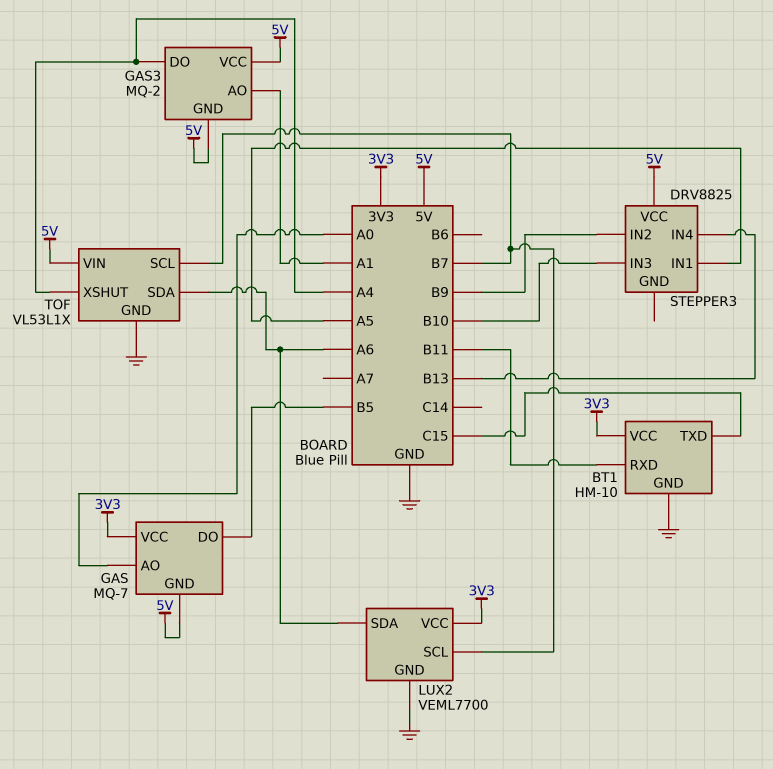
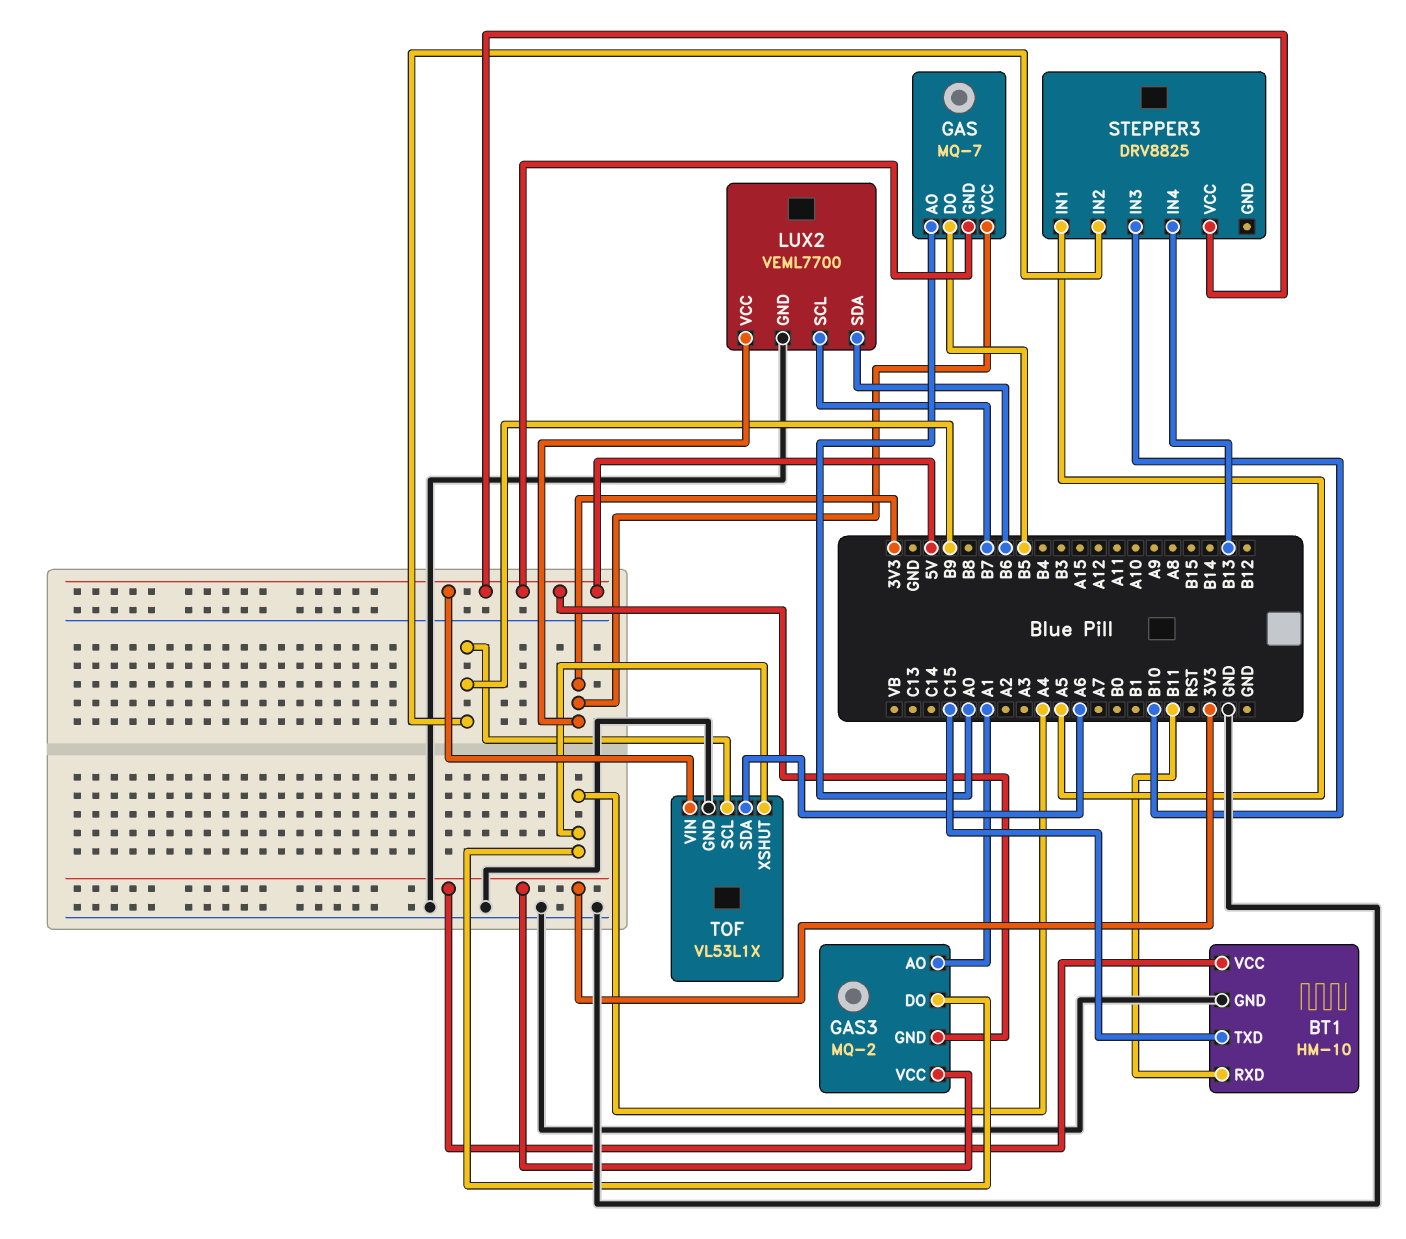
GAS3 pin VCC: 5V -> 3V3
LUX2 pin SDA: A6 -> B6
TOF pin SCL: B7 -> B9

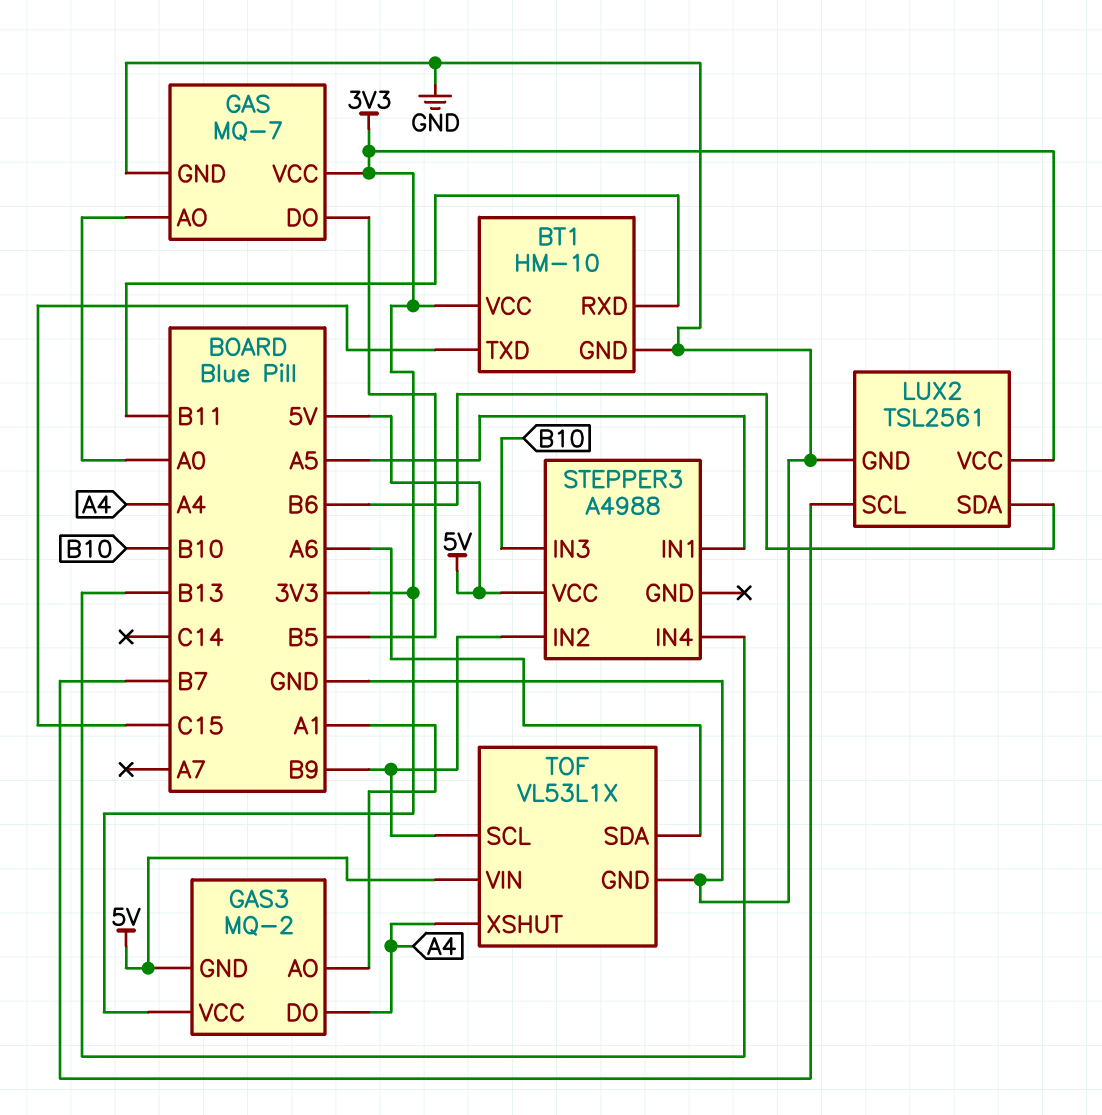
GAS pin GND: 5V -> GND
LUX2: VEML7700 -> TSL2561
STEPPER3: DRV8825 -> A4988

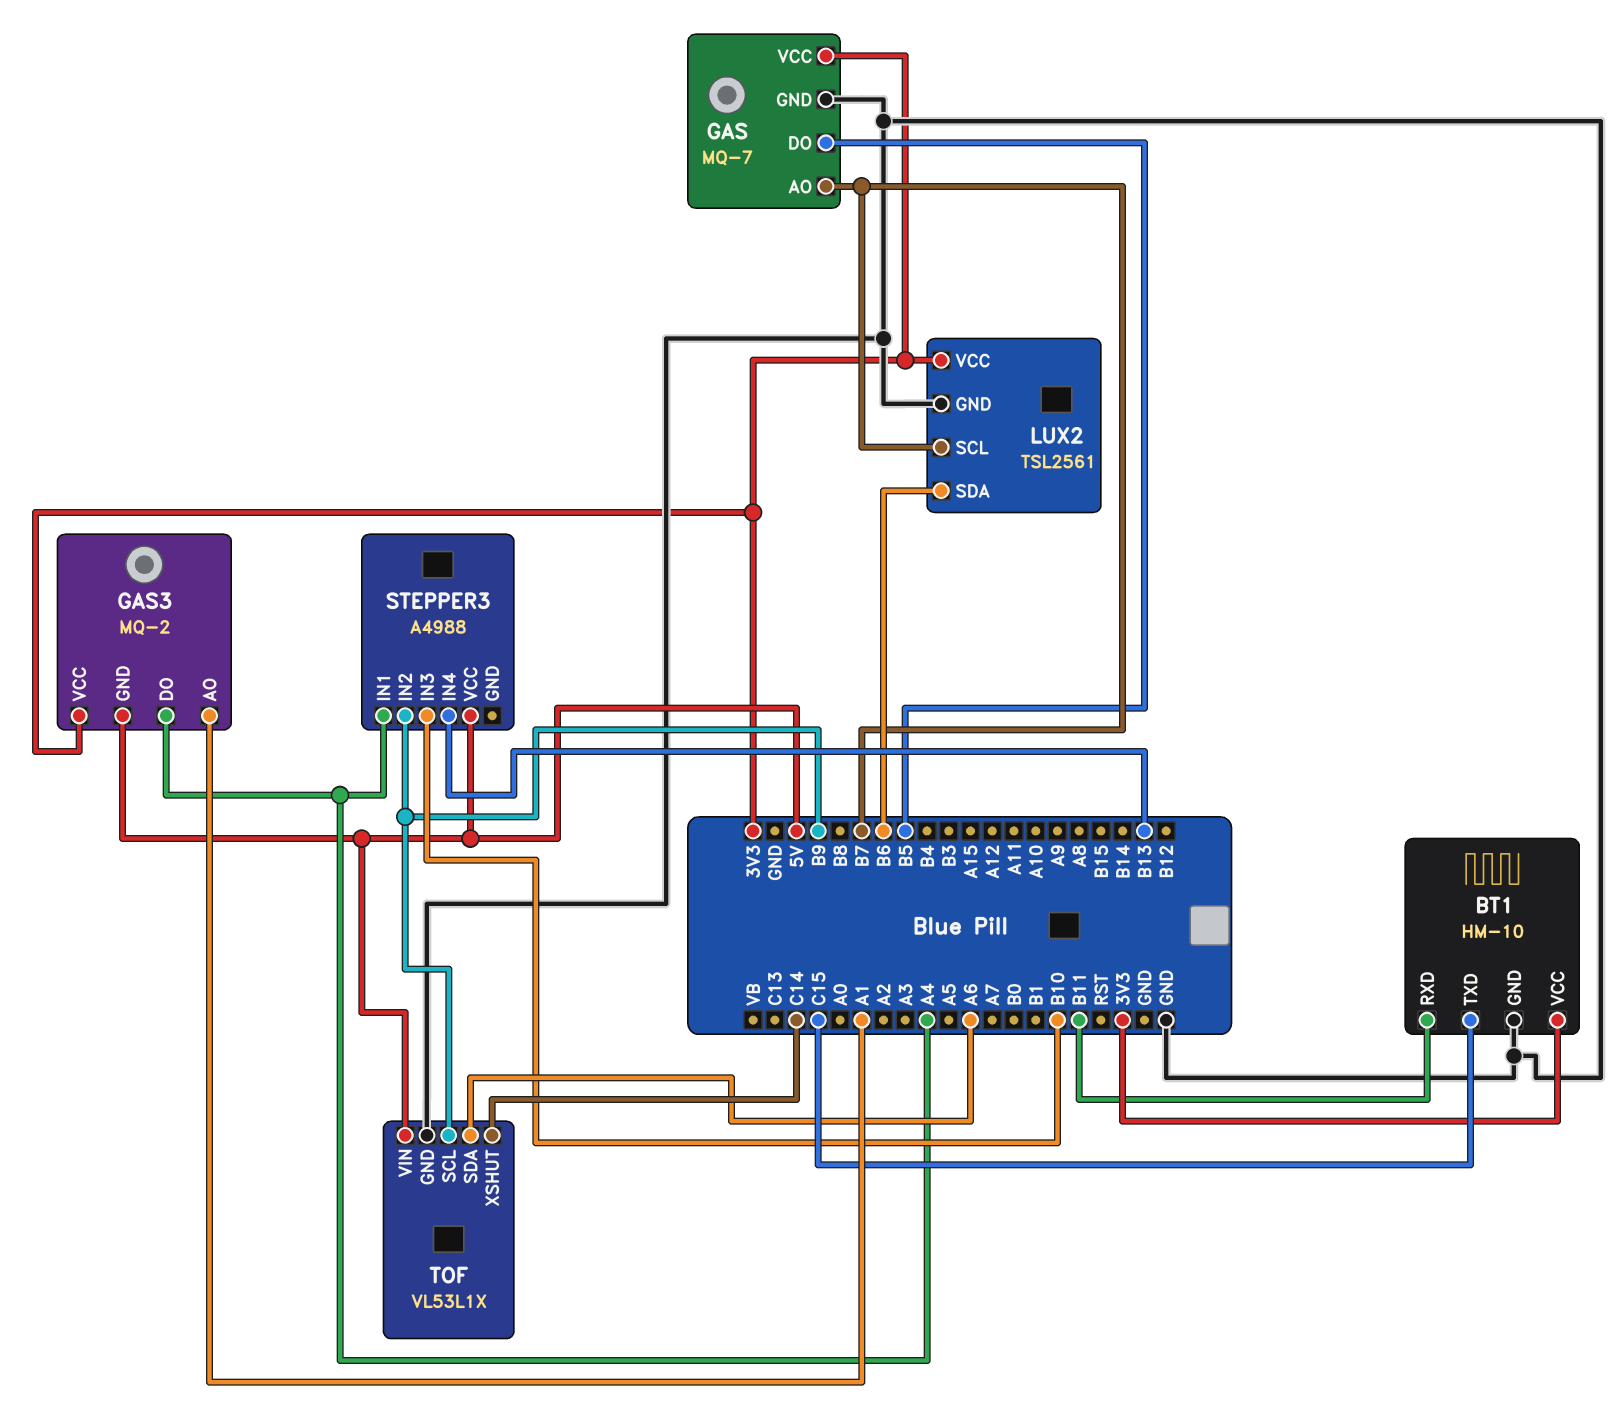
GAS pin AO: A0 -> B7
STEPPER3 pin IN1: A5 -> A4
TOF pin XSHUT: A4 -> C14

